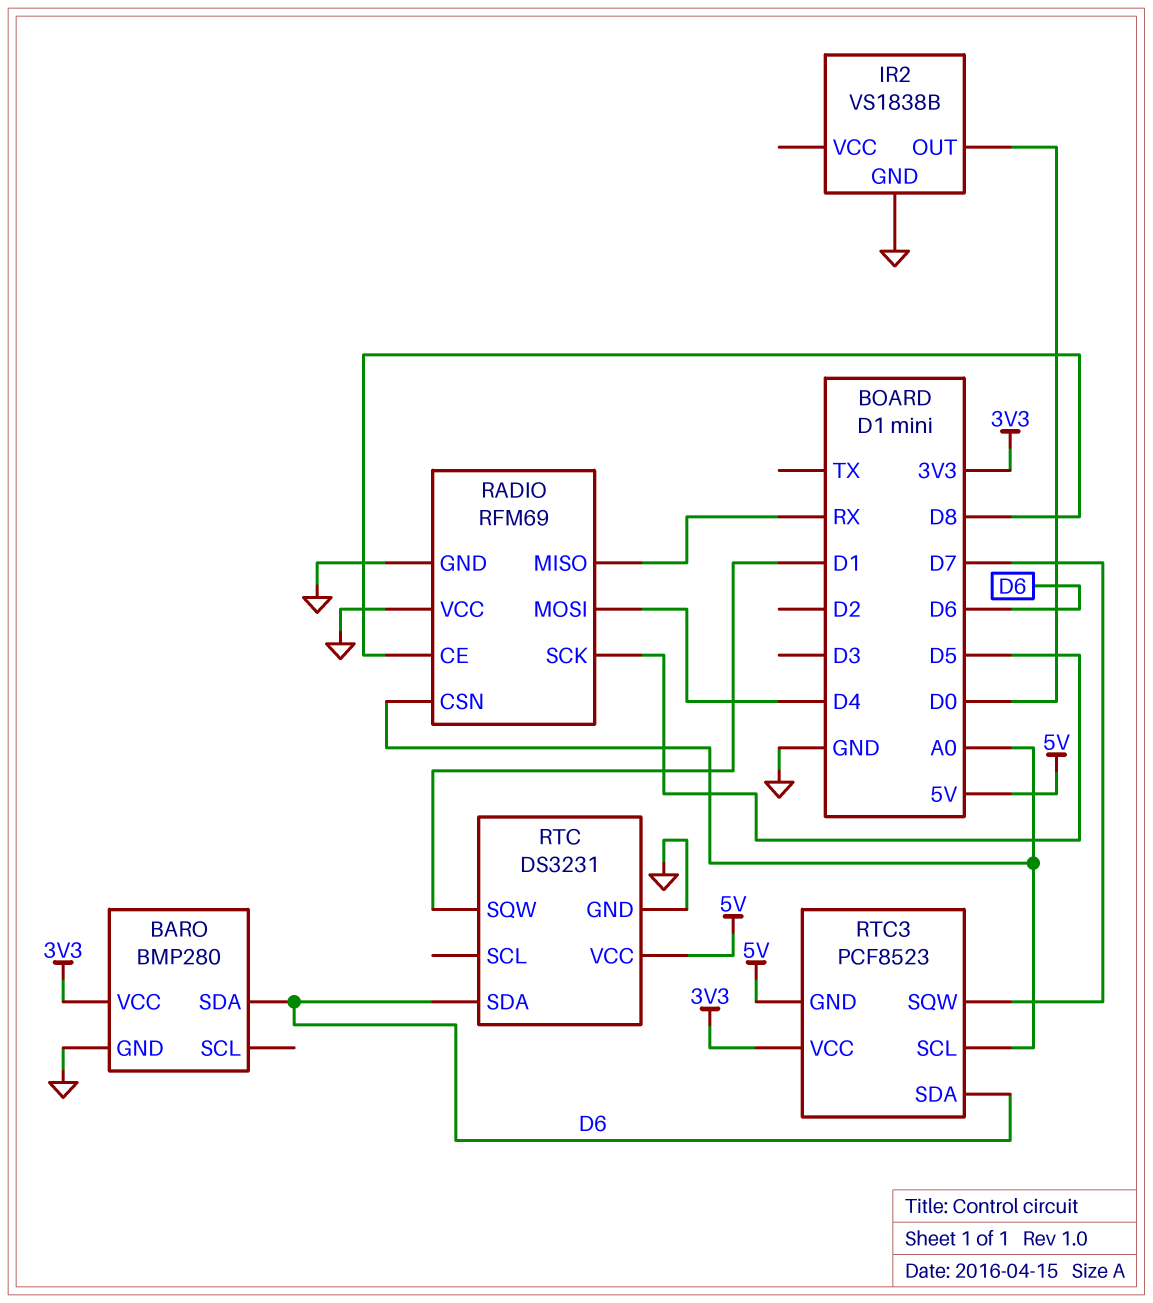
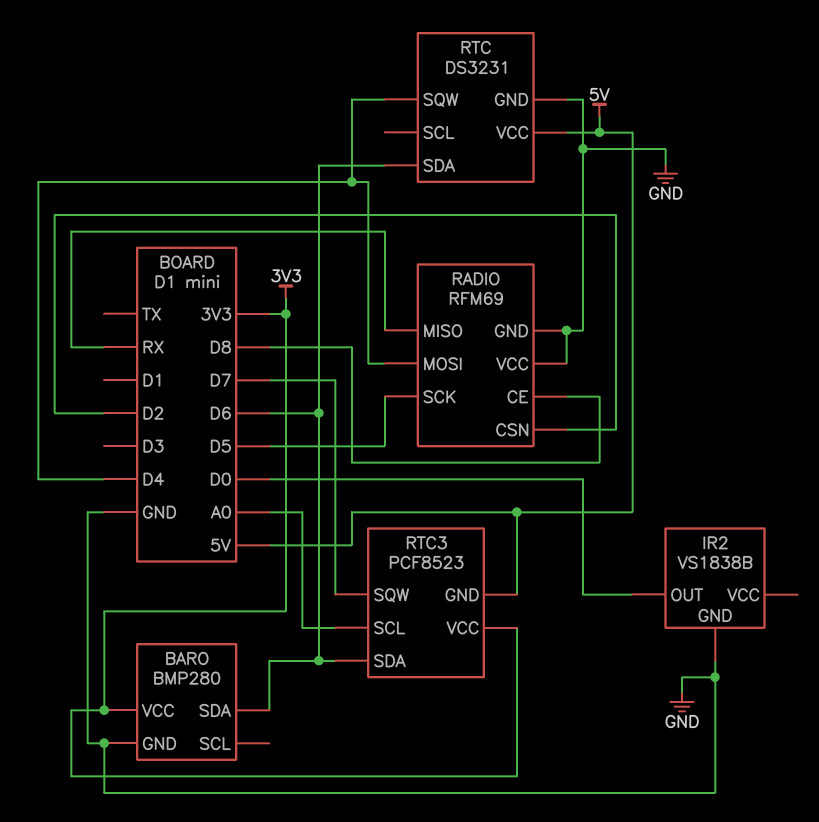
RADIO pin CSN: A0 -> D2
RTC pin SQW: D1 -> D4

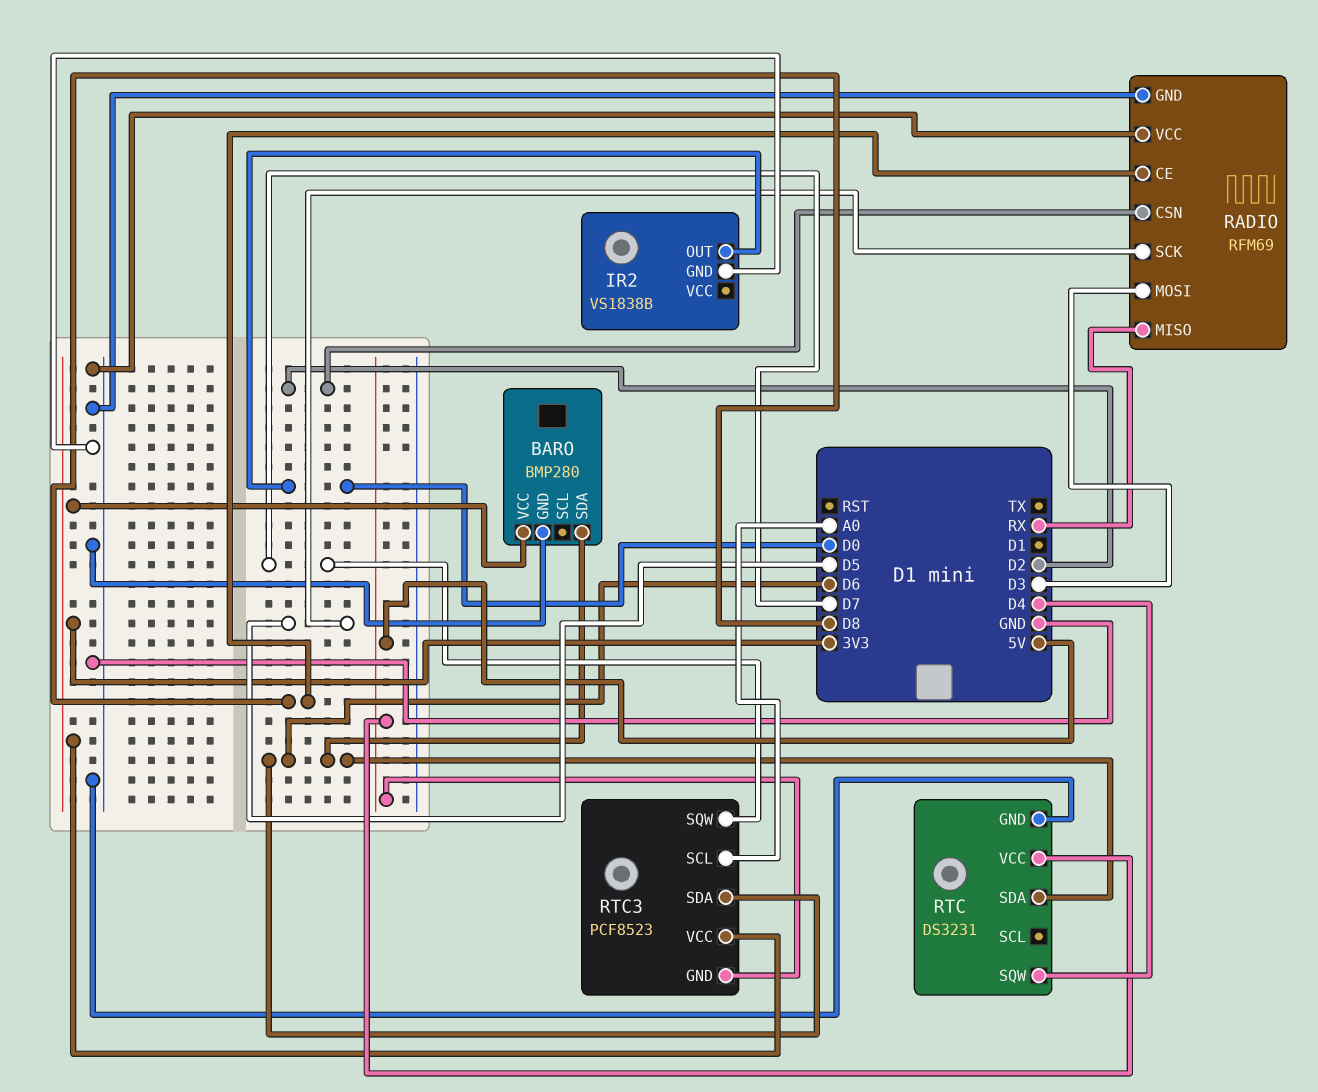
RADIO pin MOSI: D4 -> D3

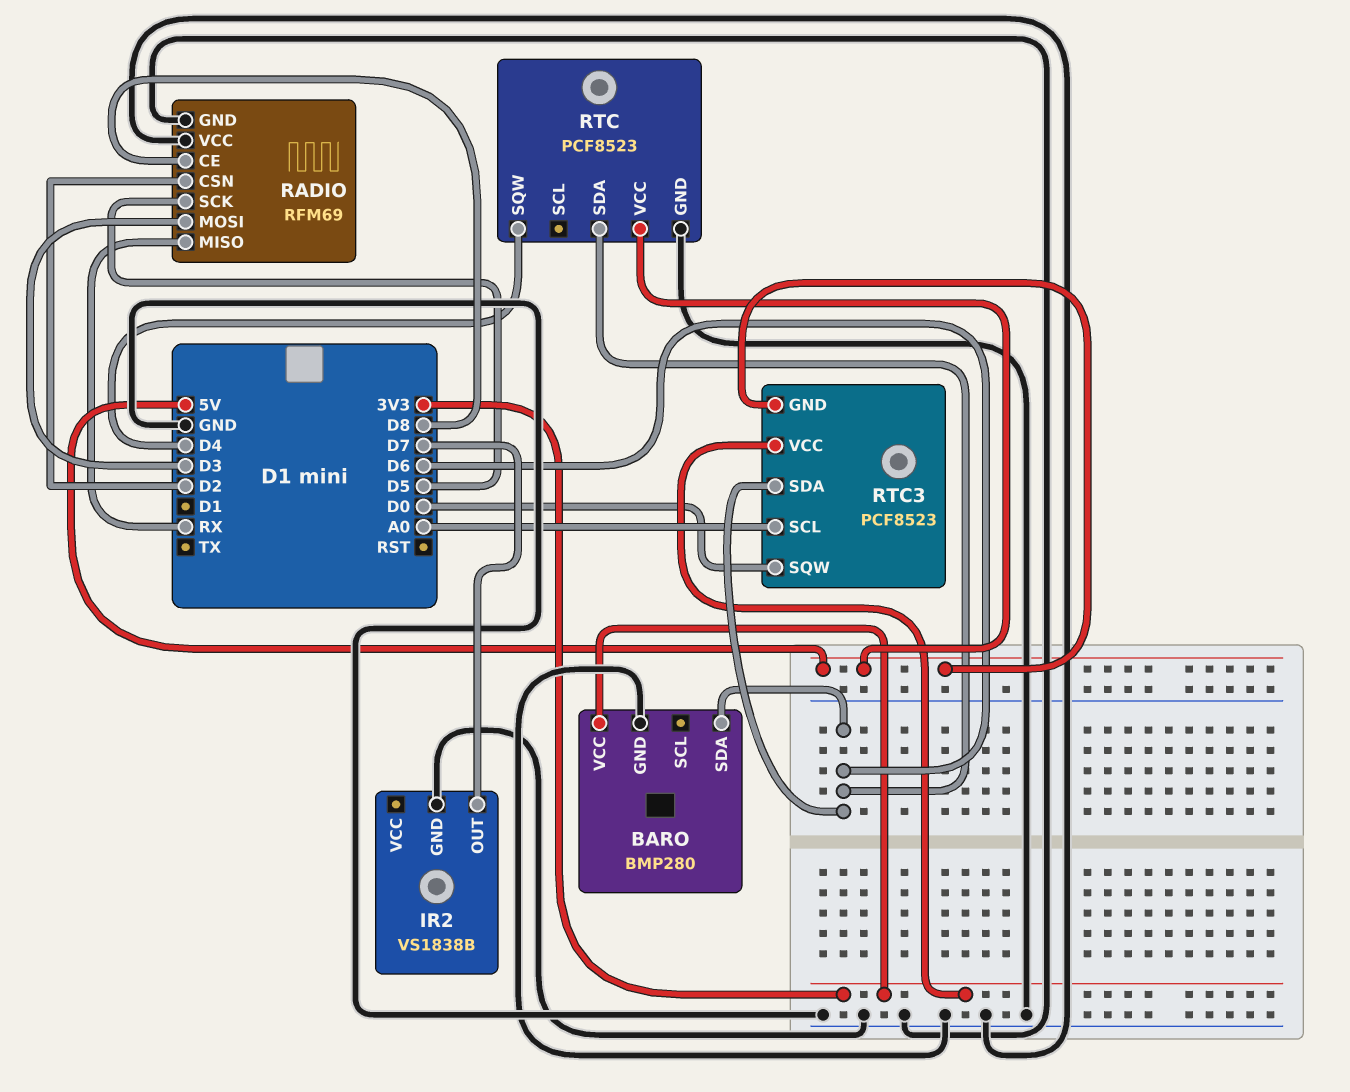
IR2 pin OUT: D0 -> D7
RTC: DS3231 -> PCF8523
RTC3 pin SQW: D7 -> D0

